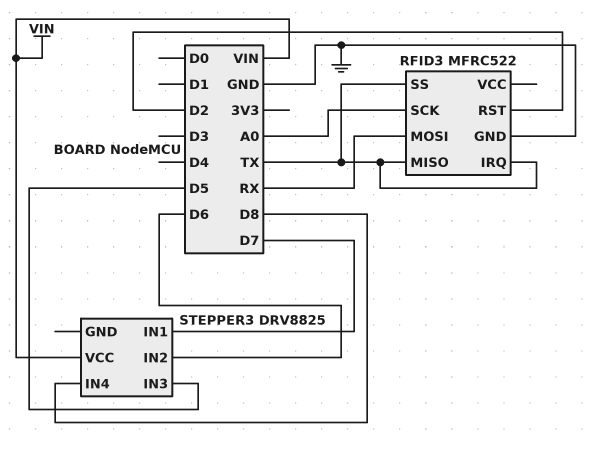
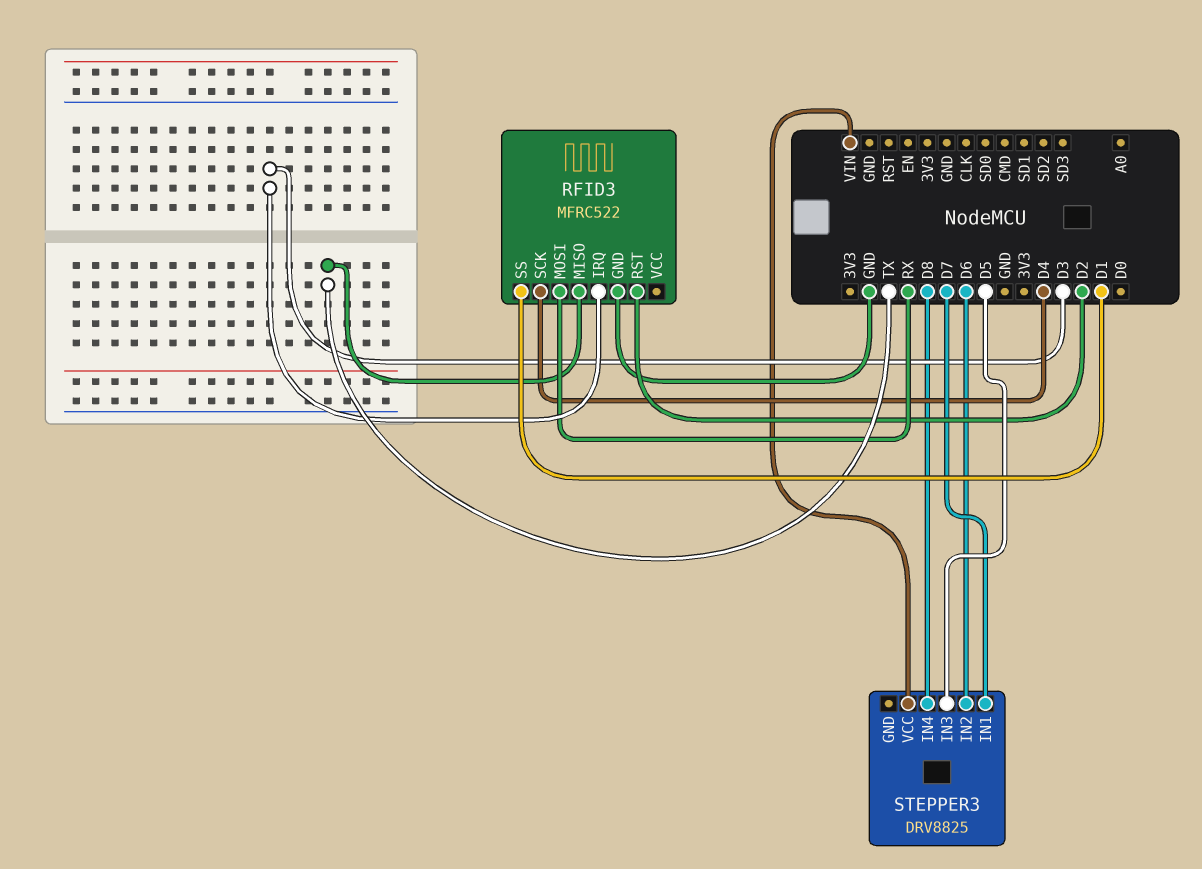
RFID3 pin IRQ: TX -> D3
RFID3 pin SCK: A0 -> D4
RFID3 pin SS: TX -> D1

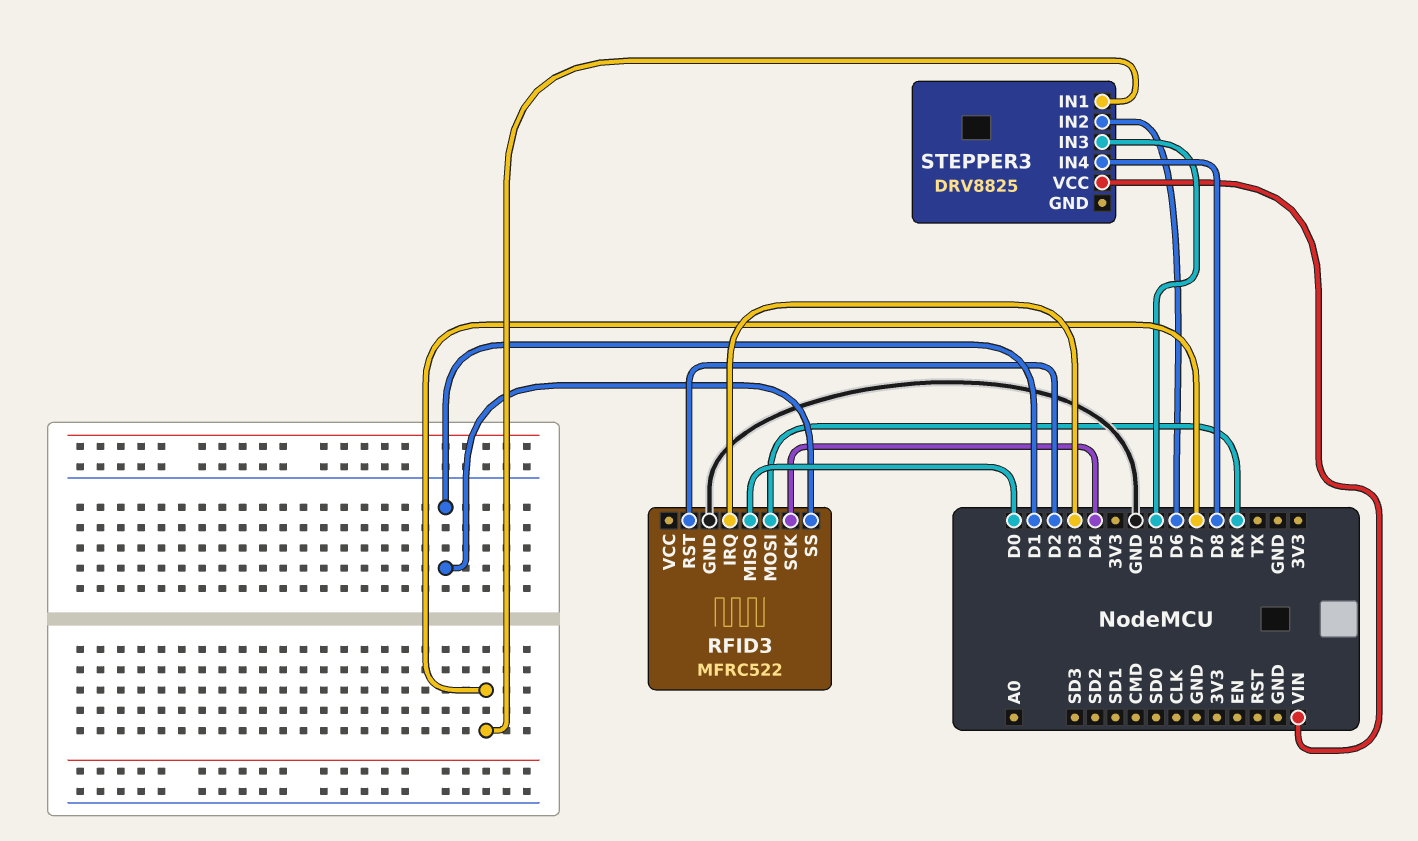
RFID3 pin MISO: TX -> D0

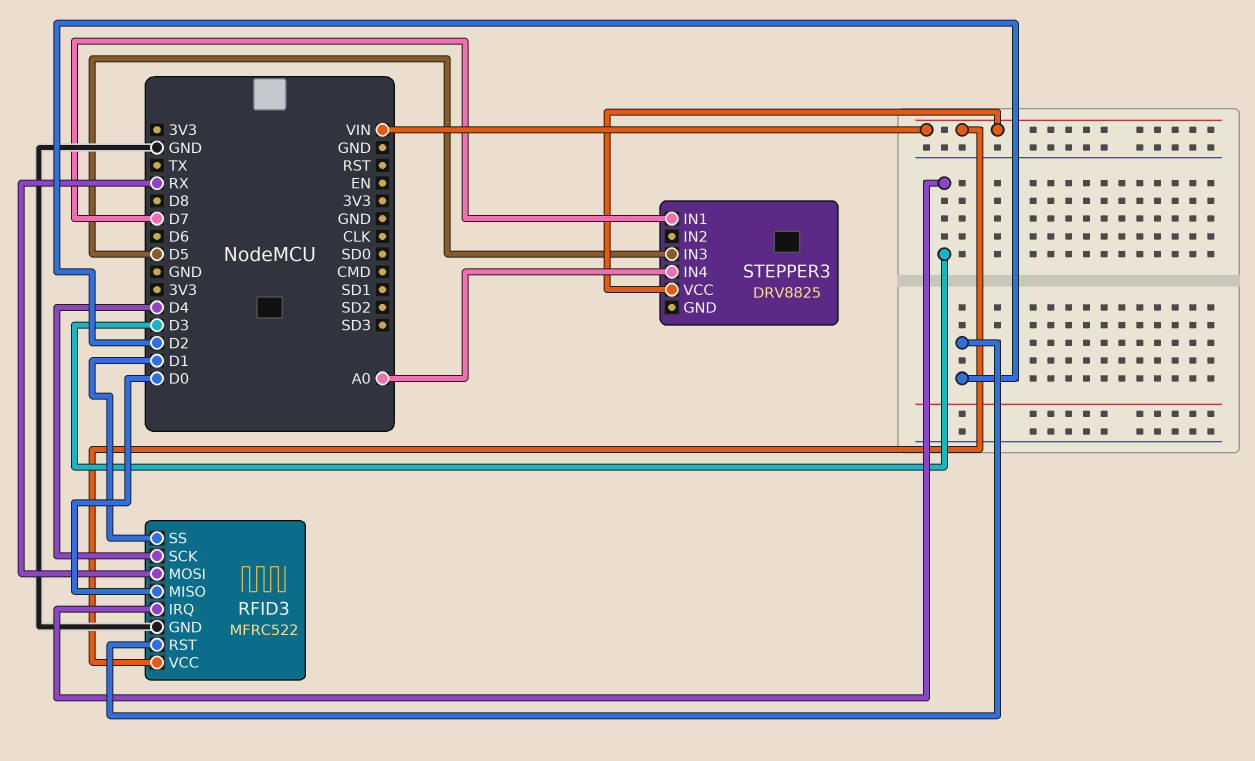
RFID3 pin VCC: none -> VIN
STEPPER3 pin IN2: D6 -> none
STEPPER3 pin IN4: D8 -> A0

